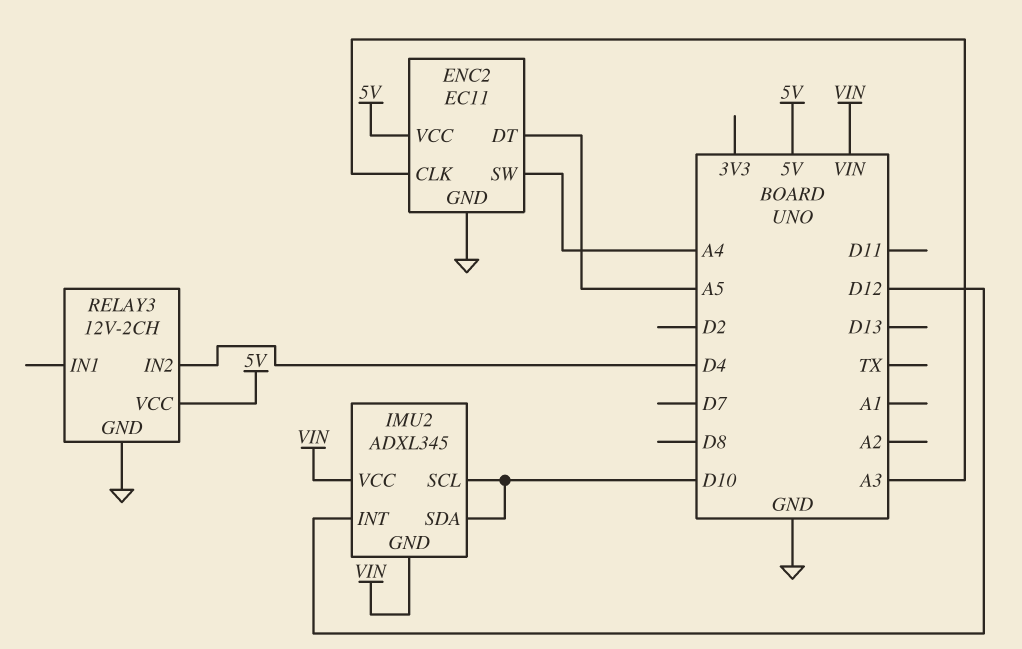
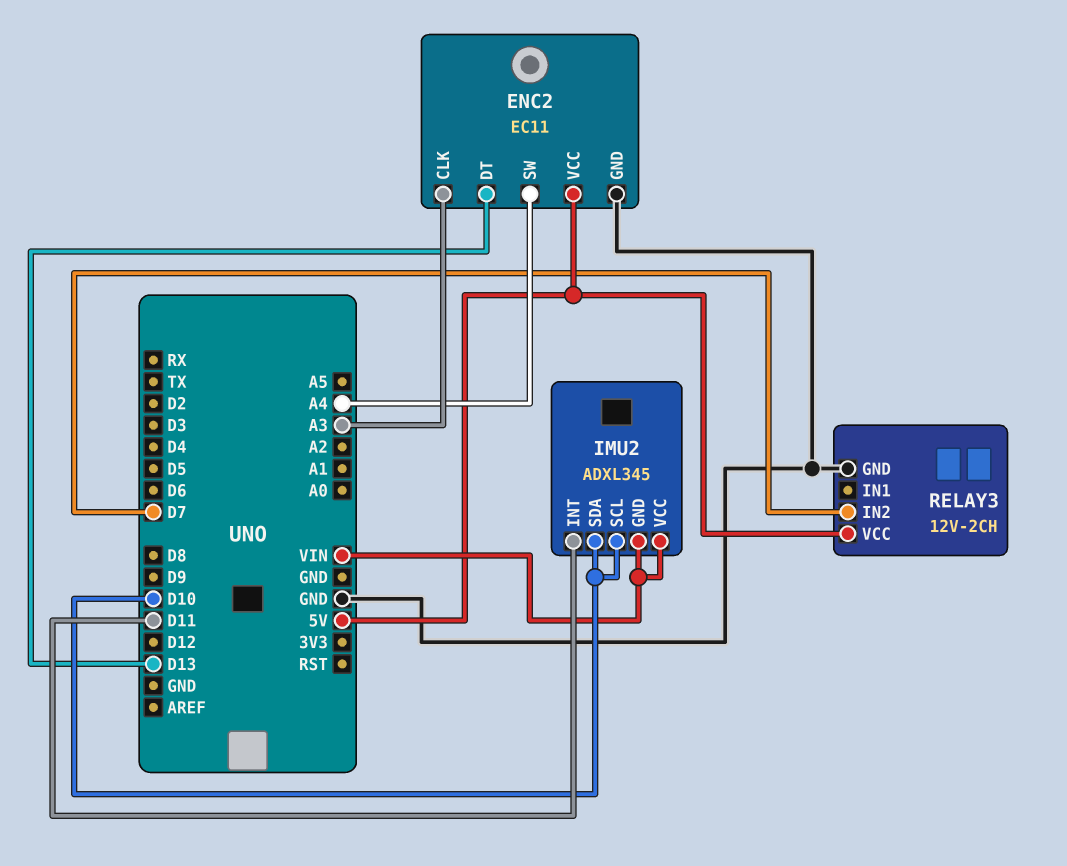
ENC2 pin DT: A5 -> D13
IMU2 pin INT: D12 -> D11
RELAY3 pin IN2: D4 -> D7

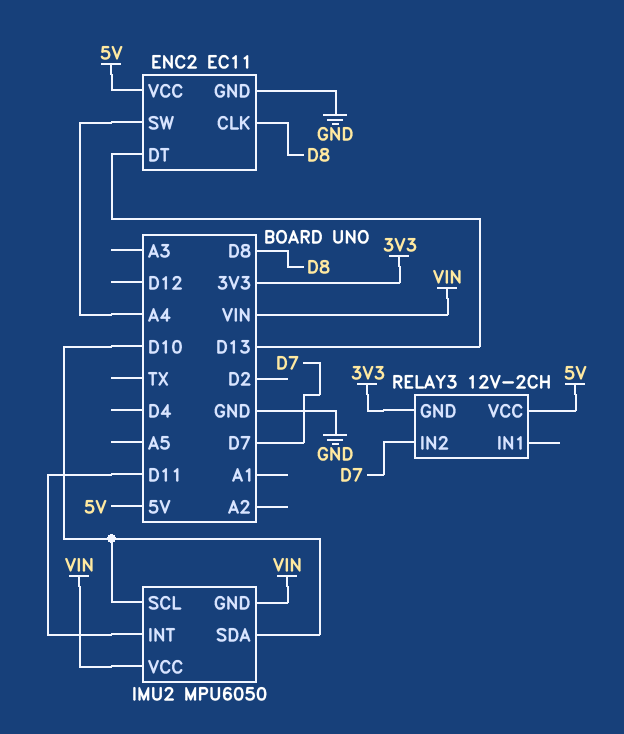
ENC2 pin CLK: A3 -> D8
IMU2: ADXL345 -> MPU6050
RELAY3 pin GND: GND -> 3V3

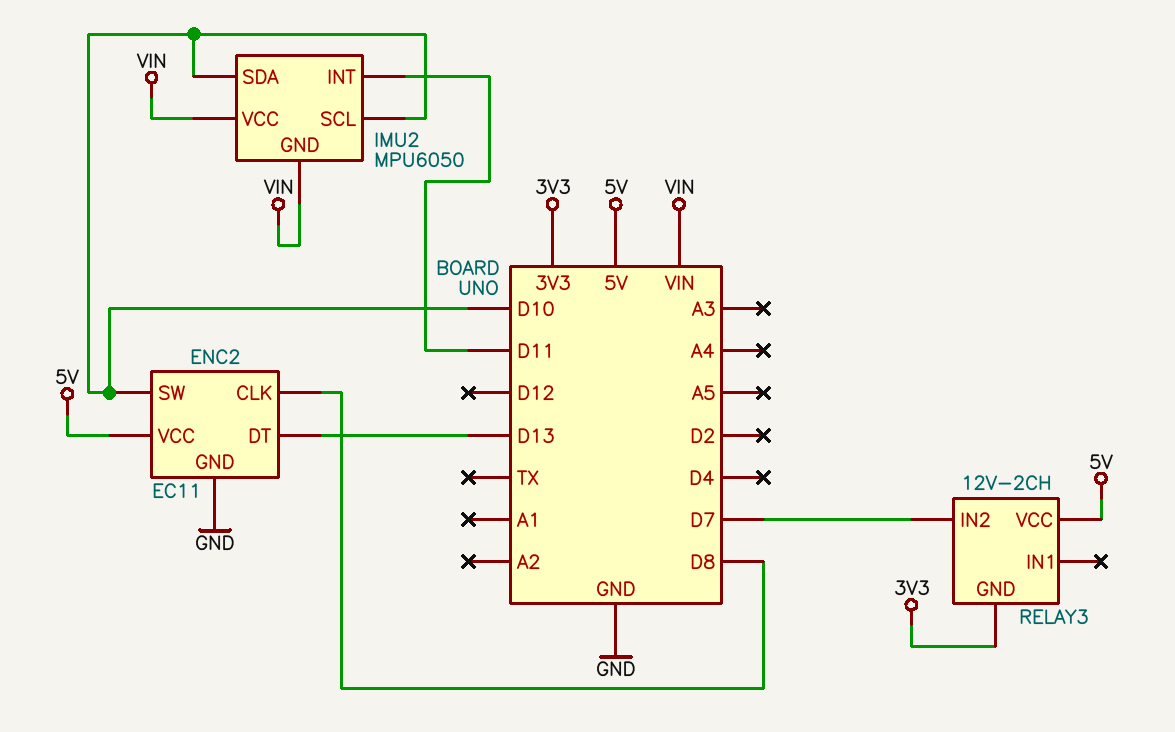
ENC2 pin SW: A4 -> D10

